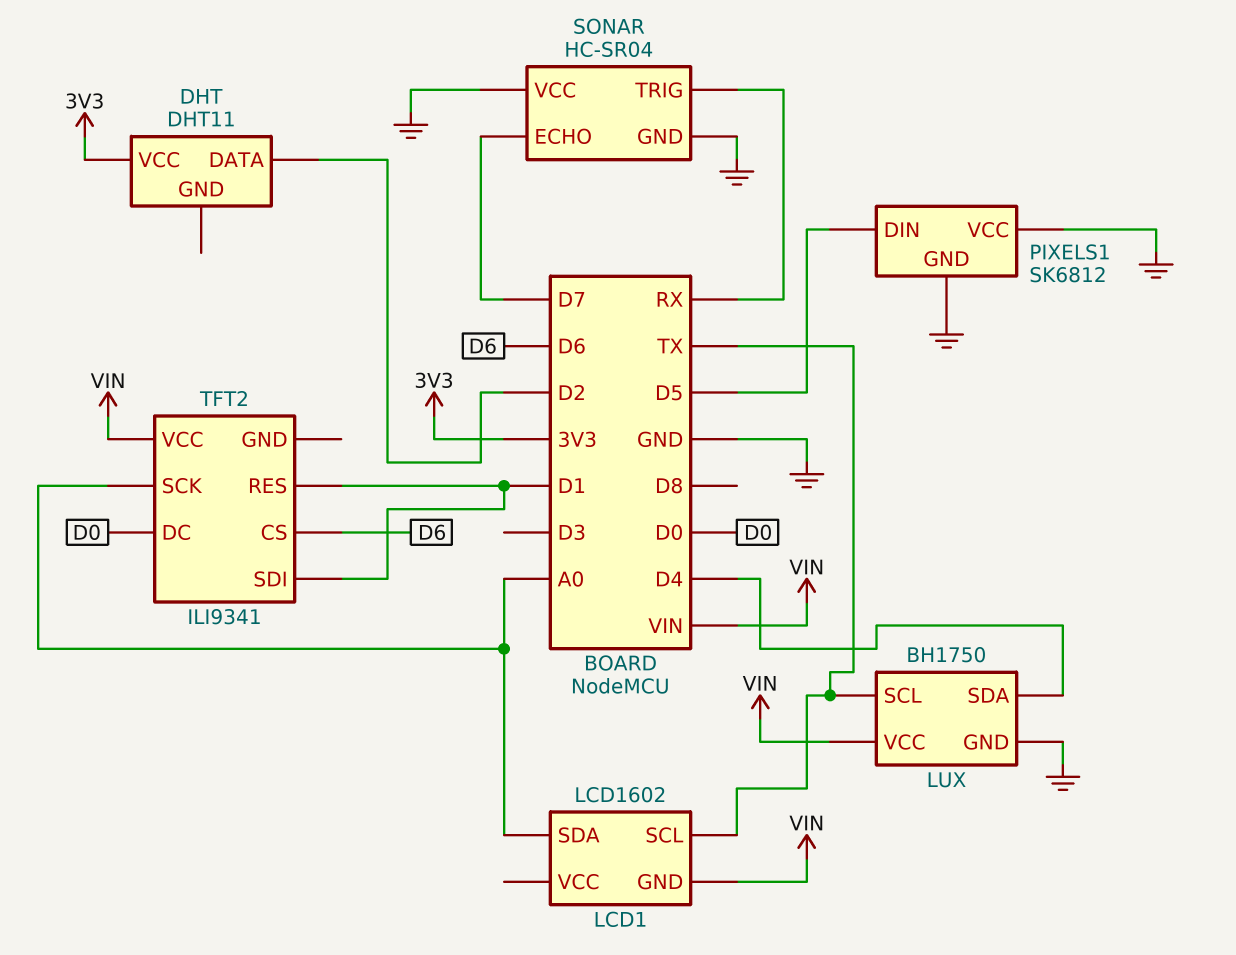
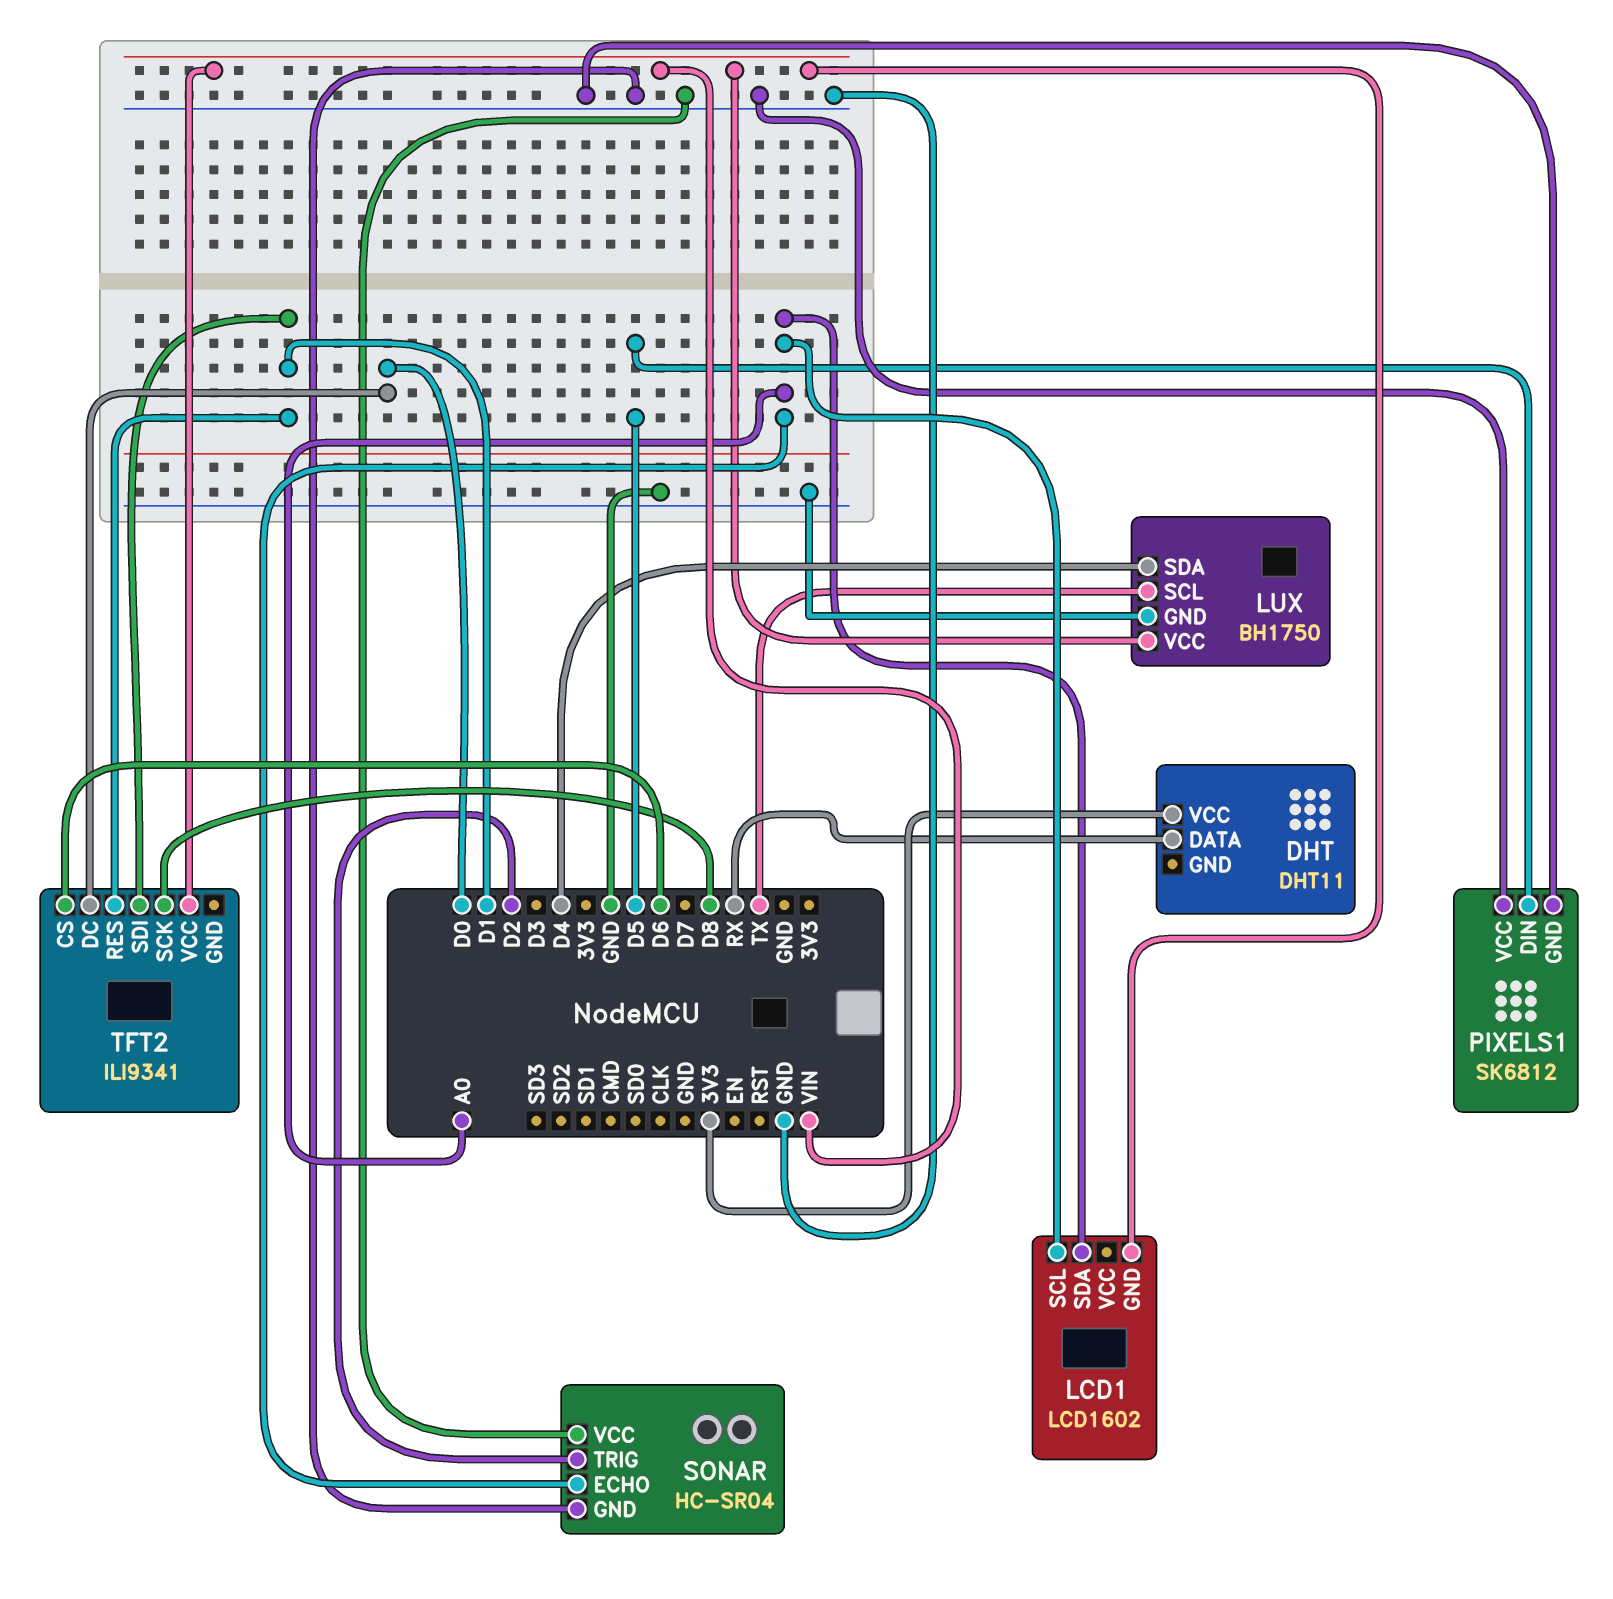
DHT pin DATA: D2 -> RX
LCD1 pin SCL: TX -> A0
SONAR pin ECHO: D7 -> A0
SONAR pin TRIG: RX -> D2
TFT2 pin SCK: A0 -> D8

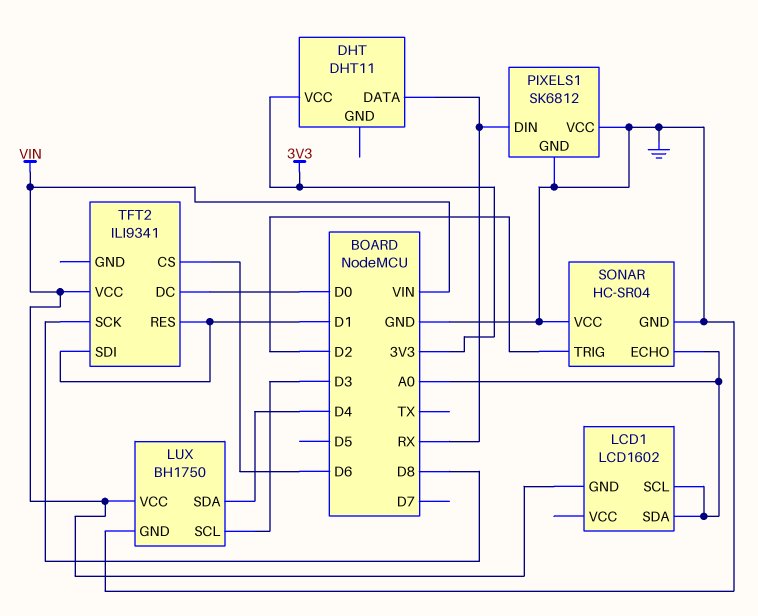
LUX pin SCL: TX -> D3
PIXELS1 pin DIN: D5 -> RX

